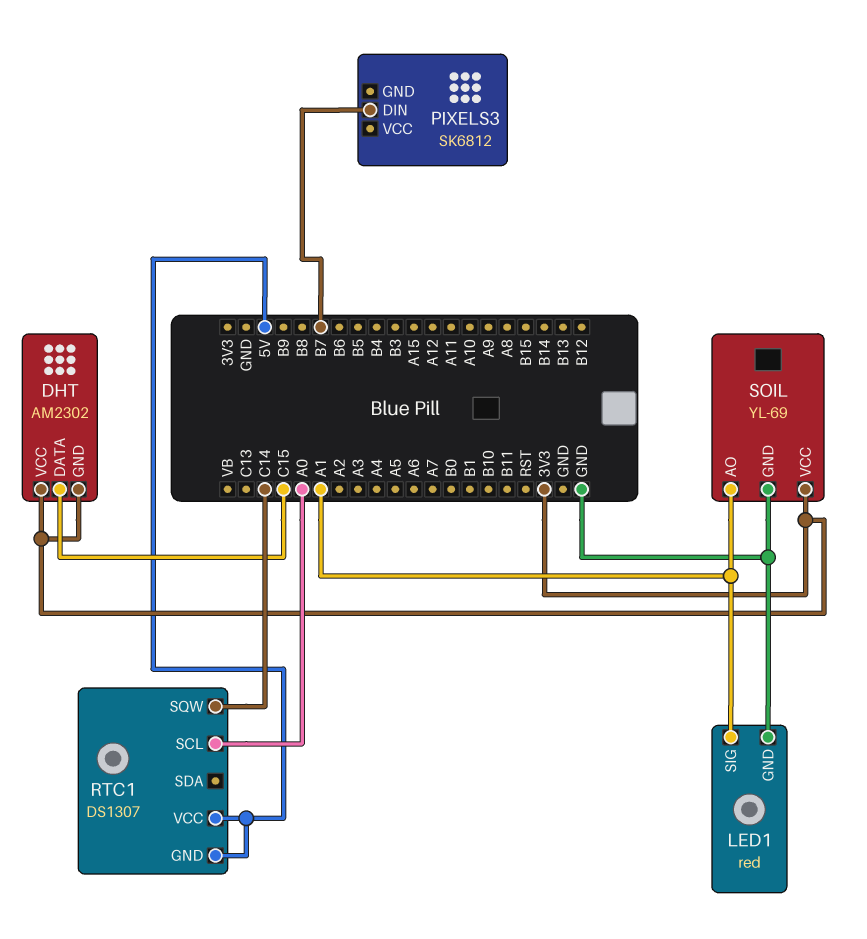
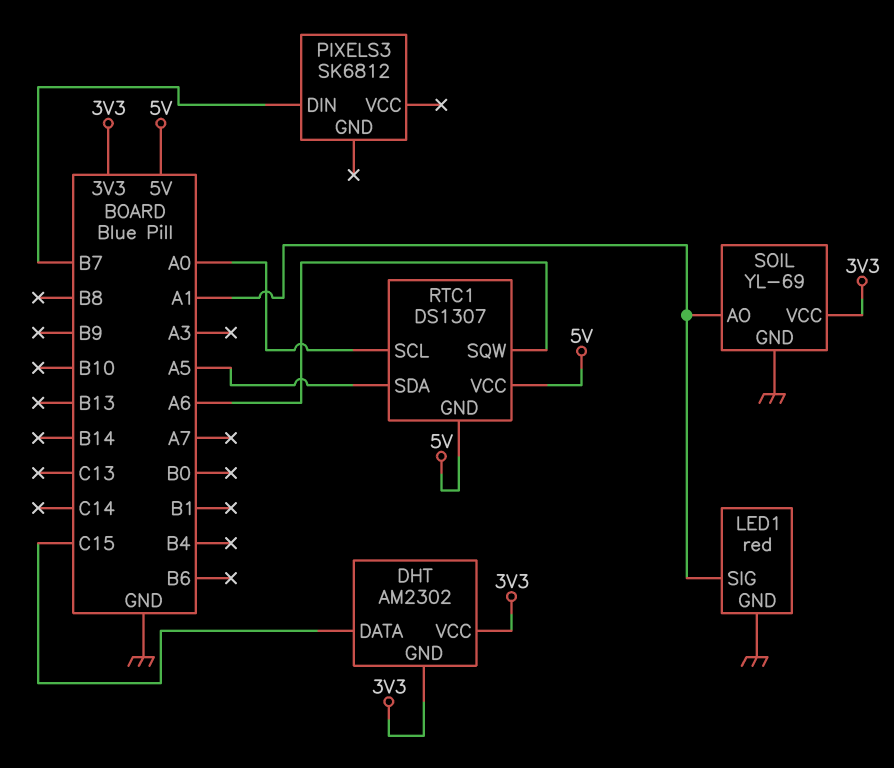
RTC1 pin SDA: none -> A5
RTC1 pin SQW: C14 -> A6

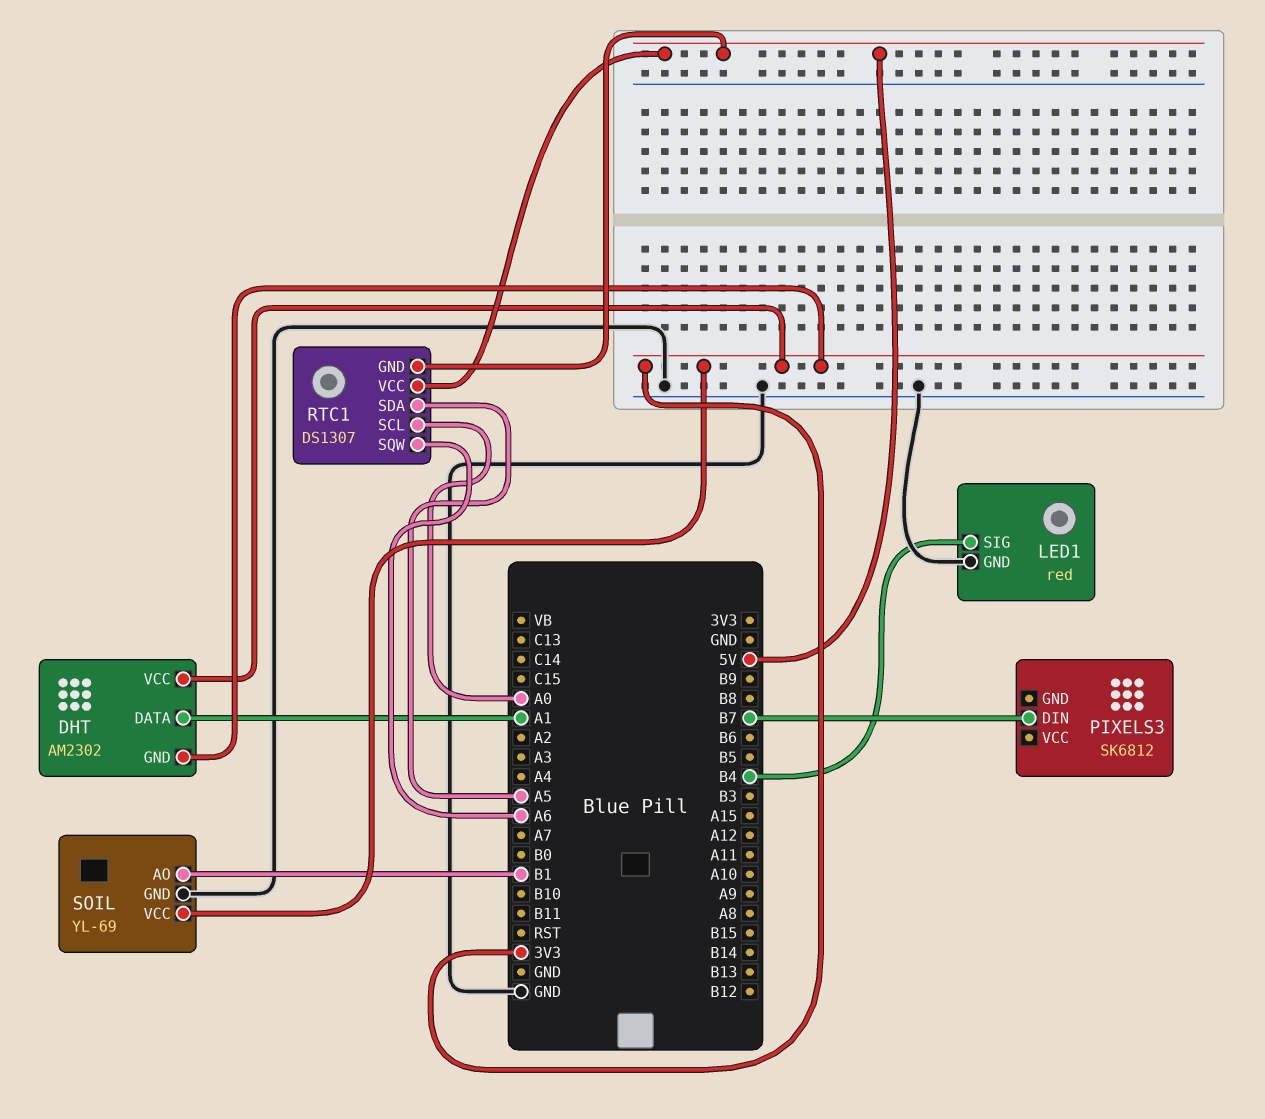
DHT pin DATA: C15 -> A1
LED1 pin SIG: A1 -> B4
SOIL pin AO: A1 -> B1

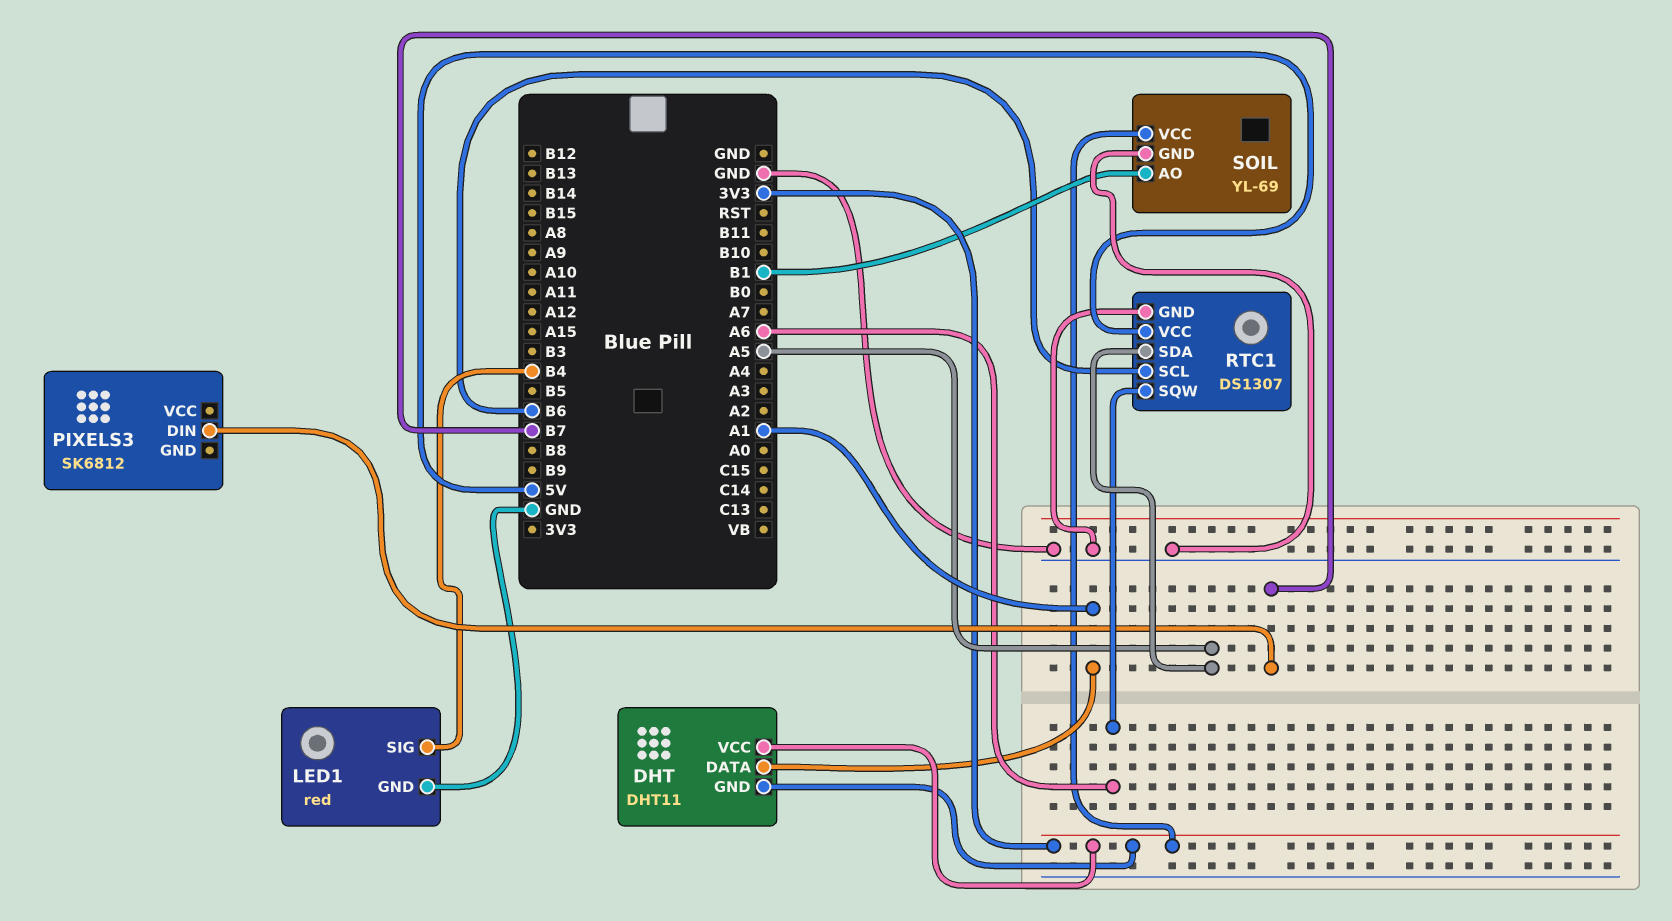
DHT: AM2302 -> DHT11
RTC1 pin GND: 5V -> GND
RTC1 pin SCL: A0 -> B6

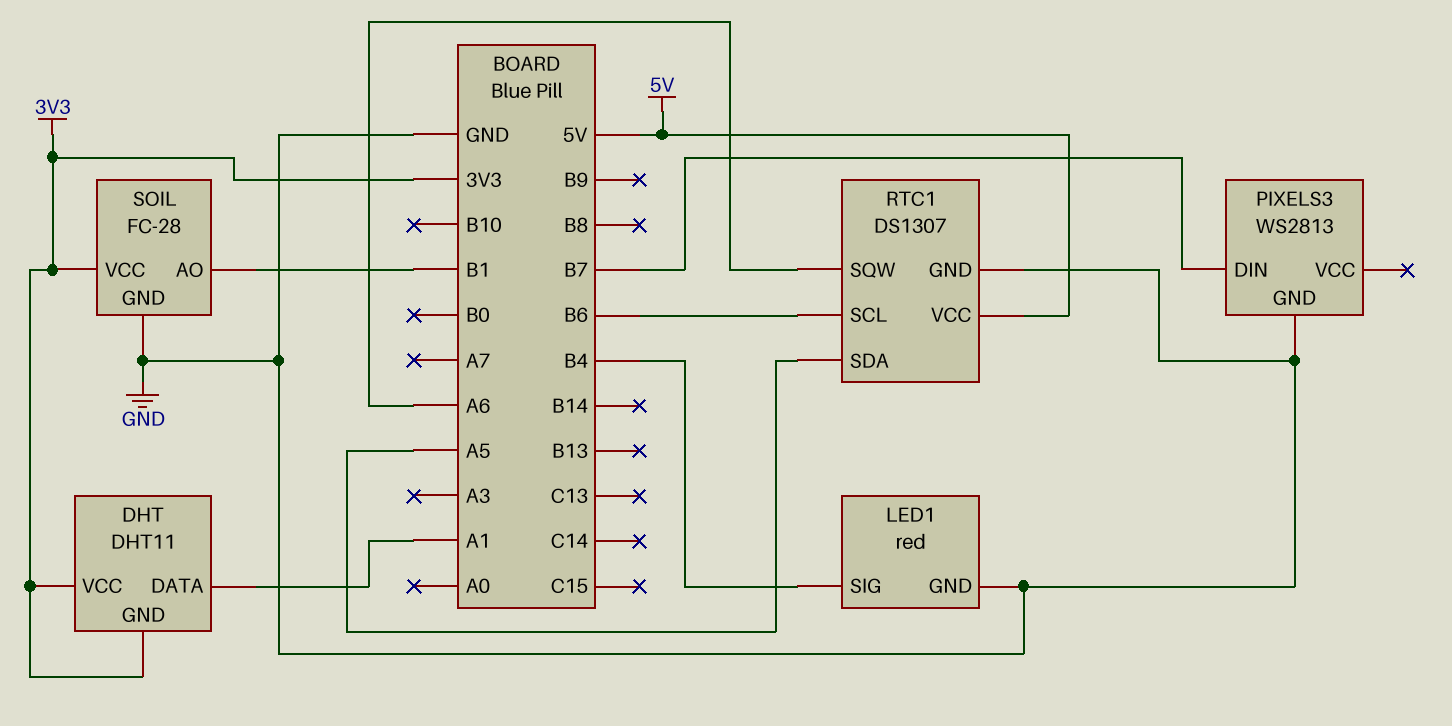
PIXELS3: SK6812 -> WS2813
PIXELS3 pin GND: none -> GND
SOIL: YL-69 -> FC-28

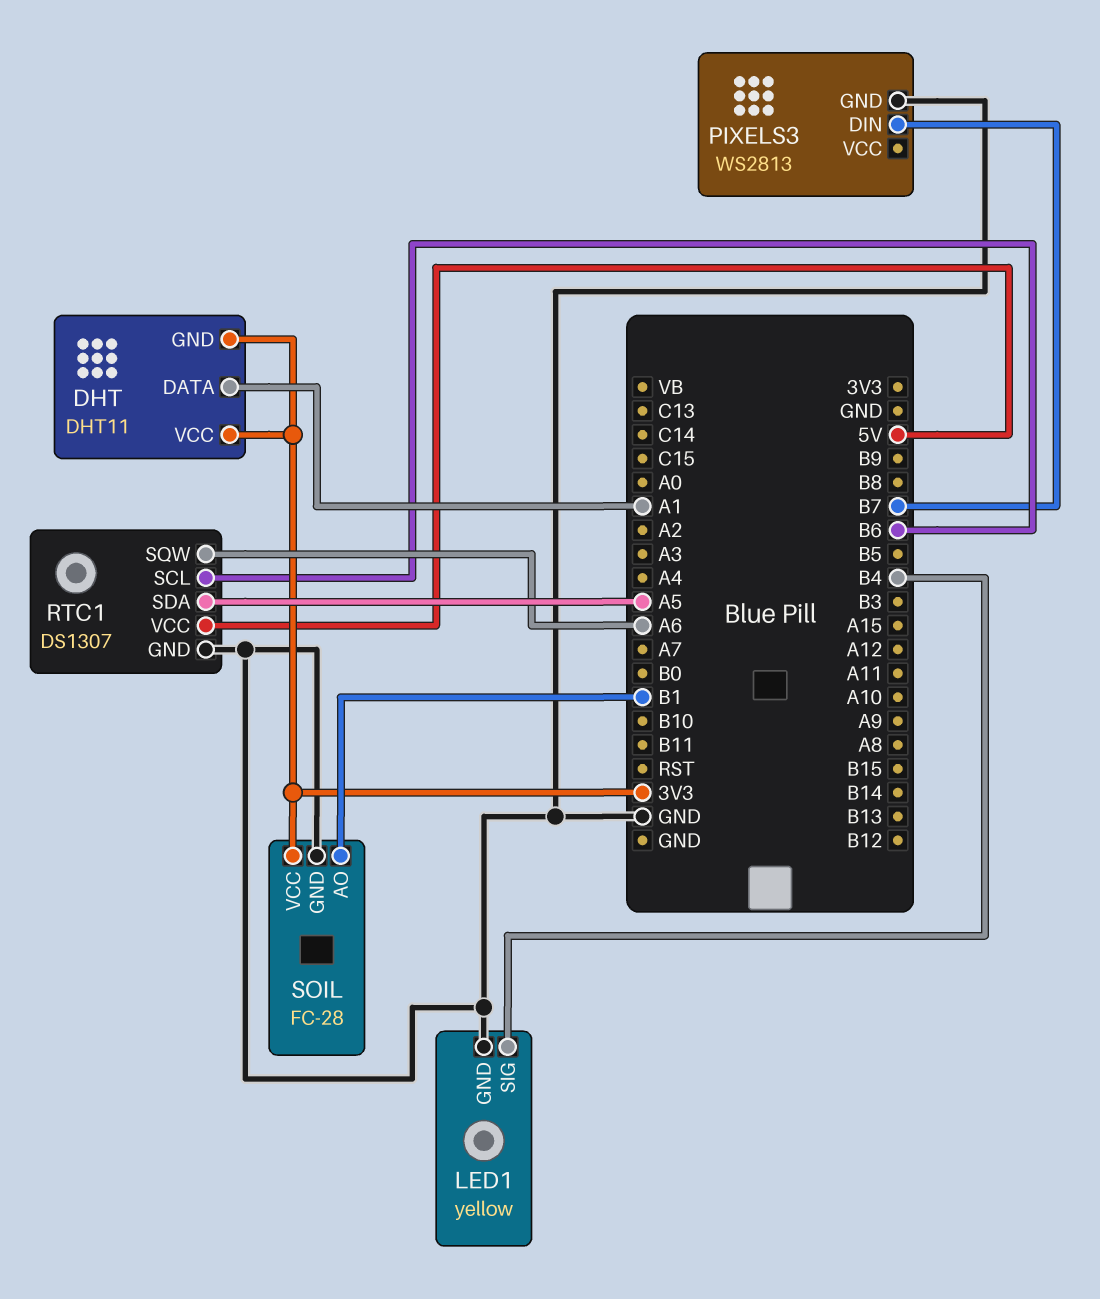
LED1: red -> yellow

